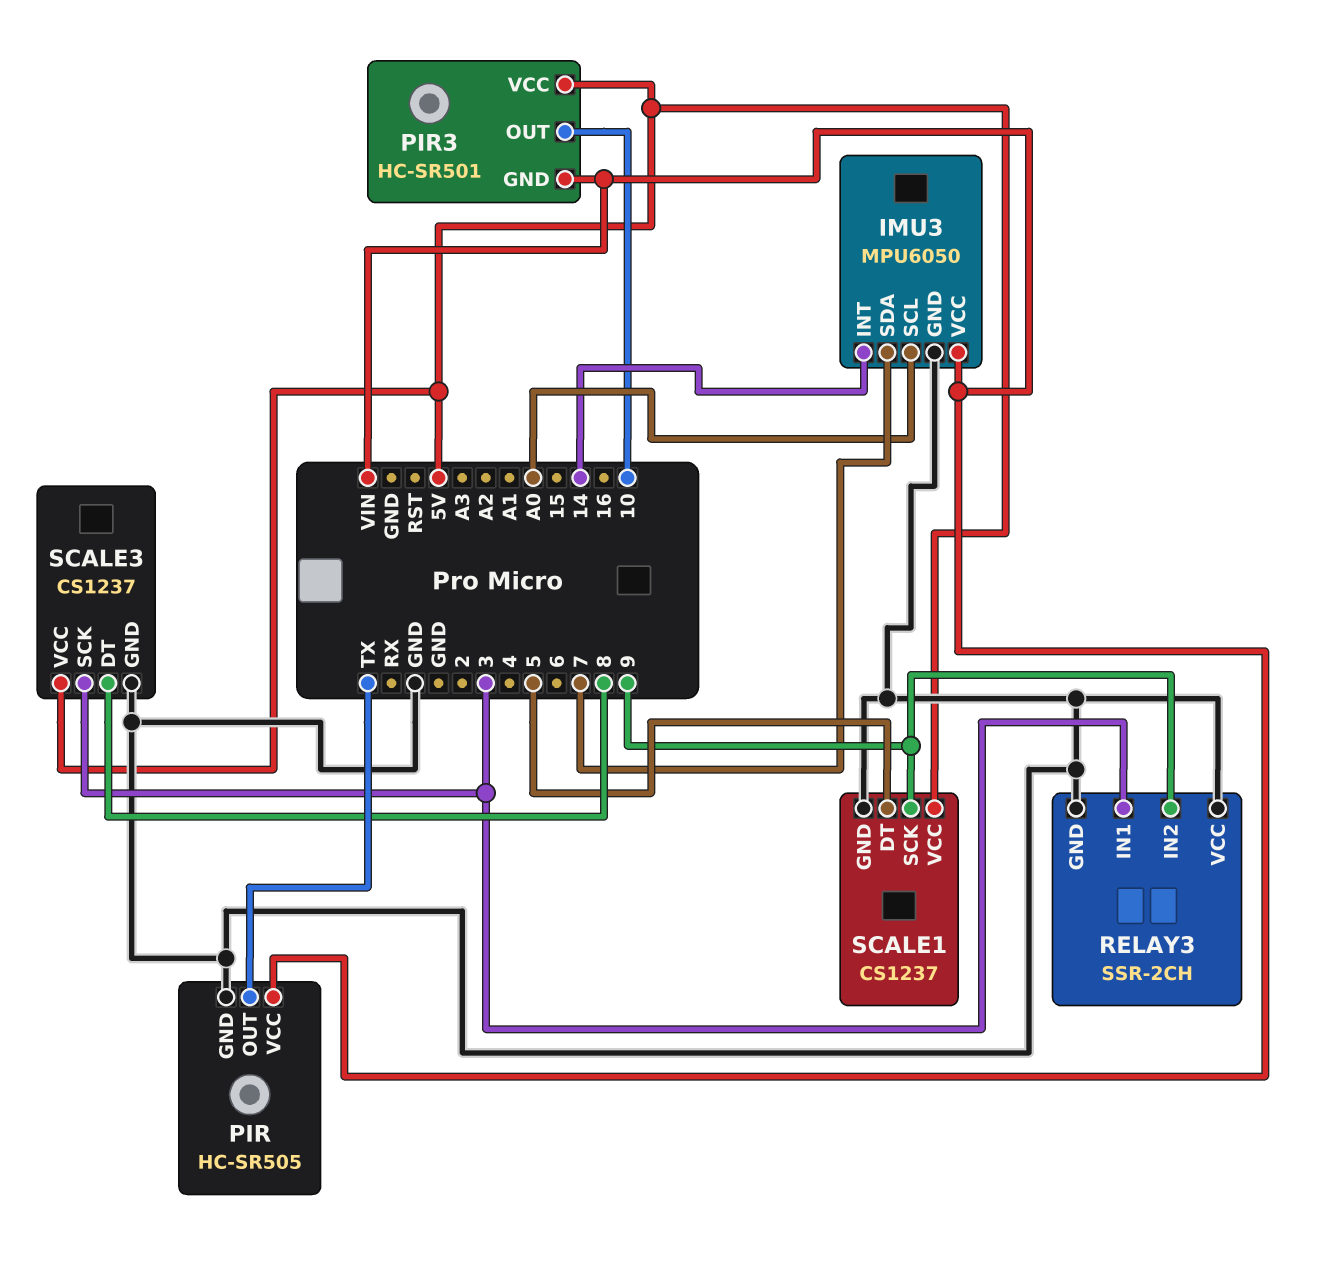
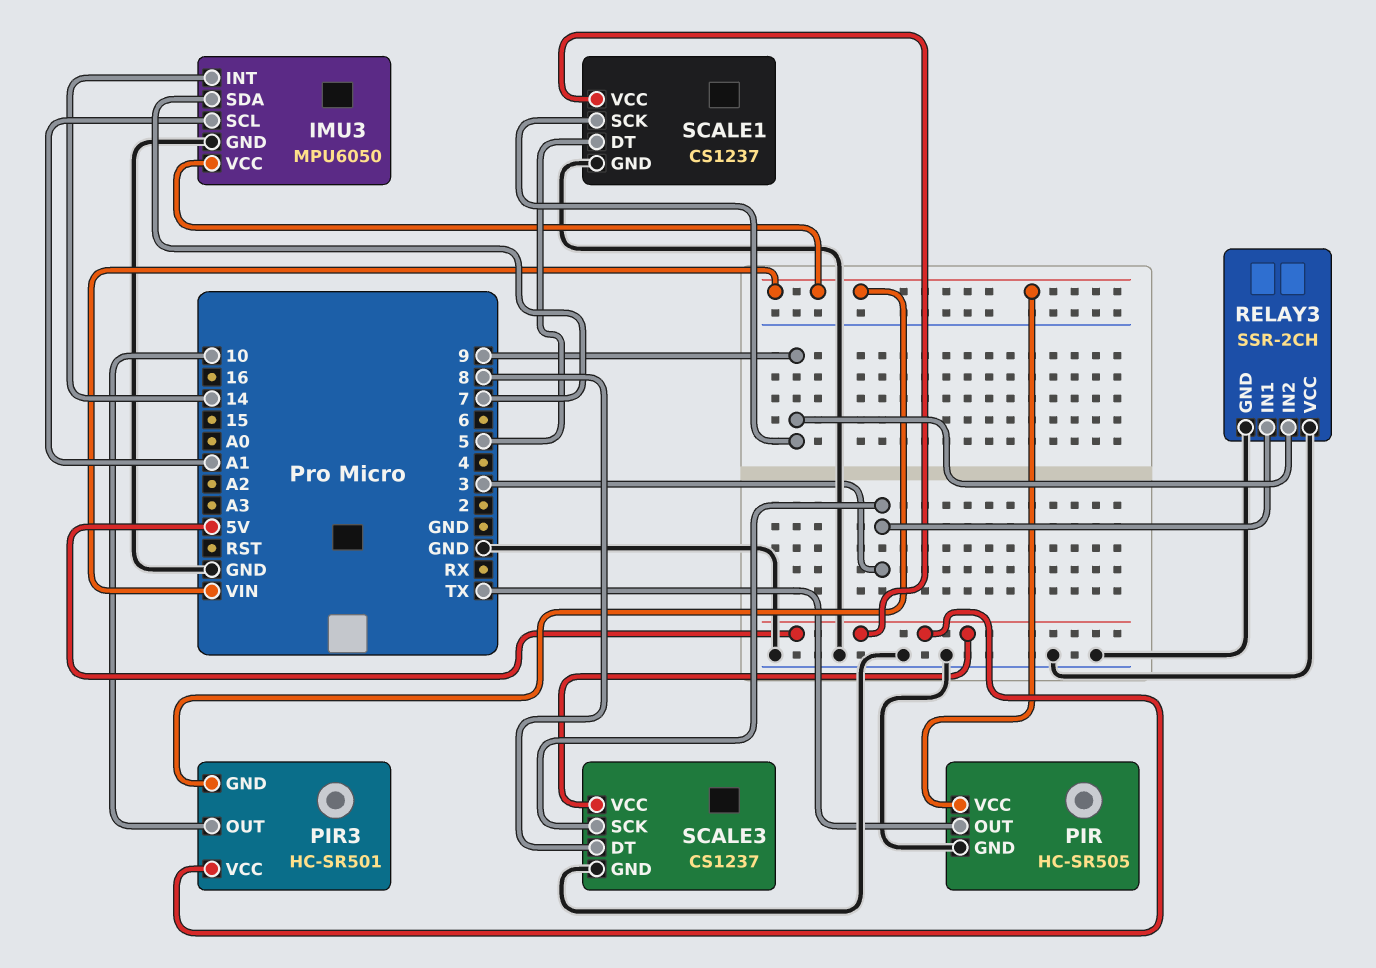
IMU3 pin SCL: A0 -> A1

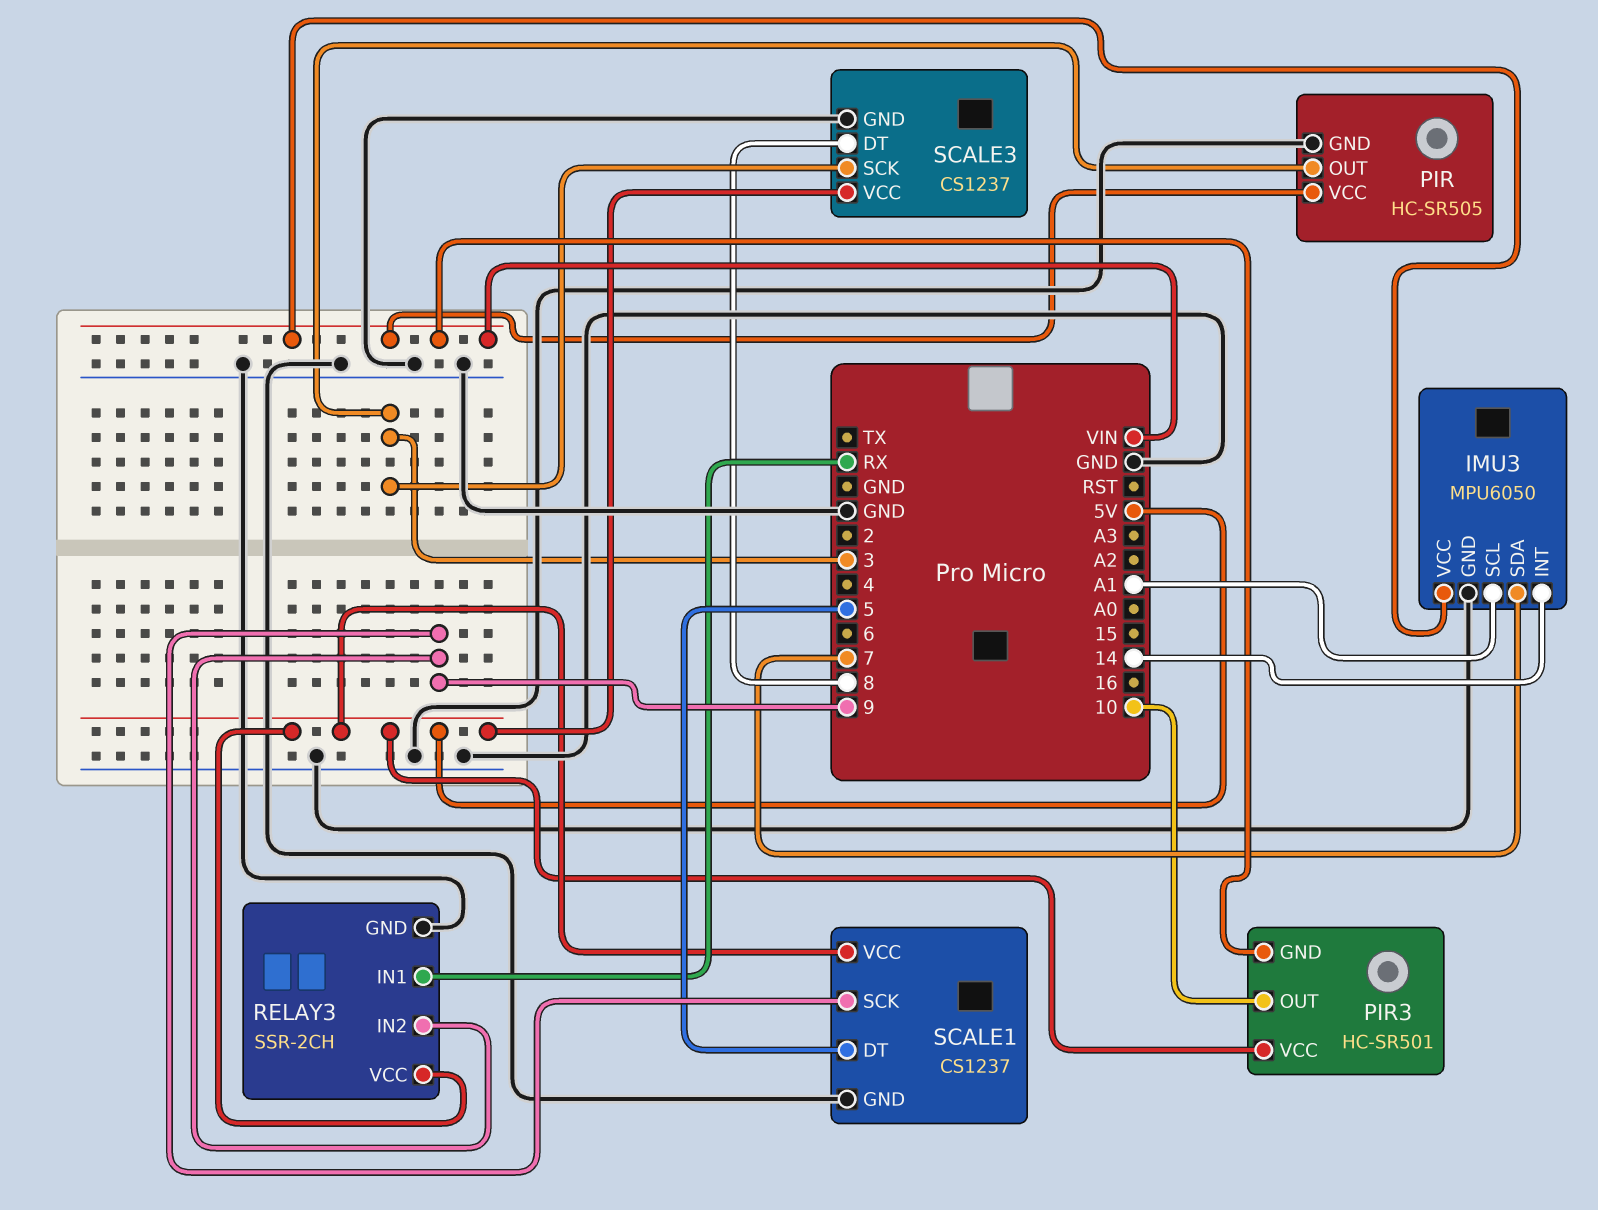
PIR pin OUT: TX -> 3
RELAY3 pin IN1: 3 -> RX
RELAY3 pin VCC: GND -> 5V

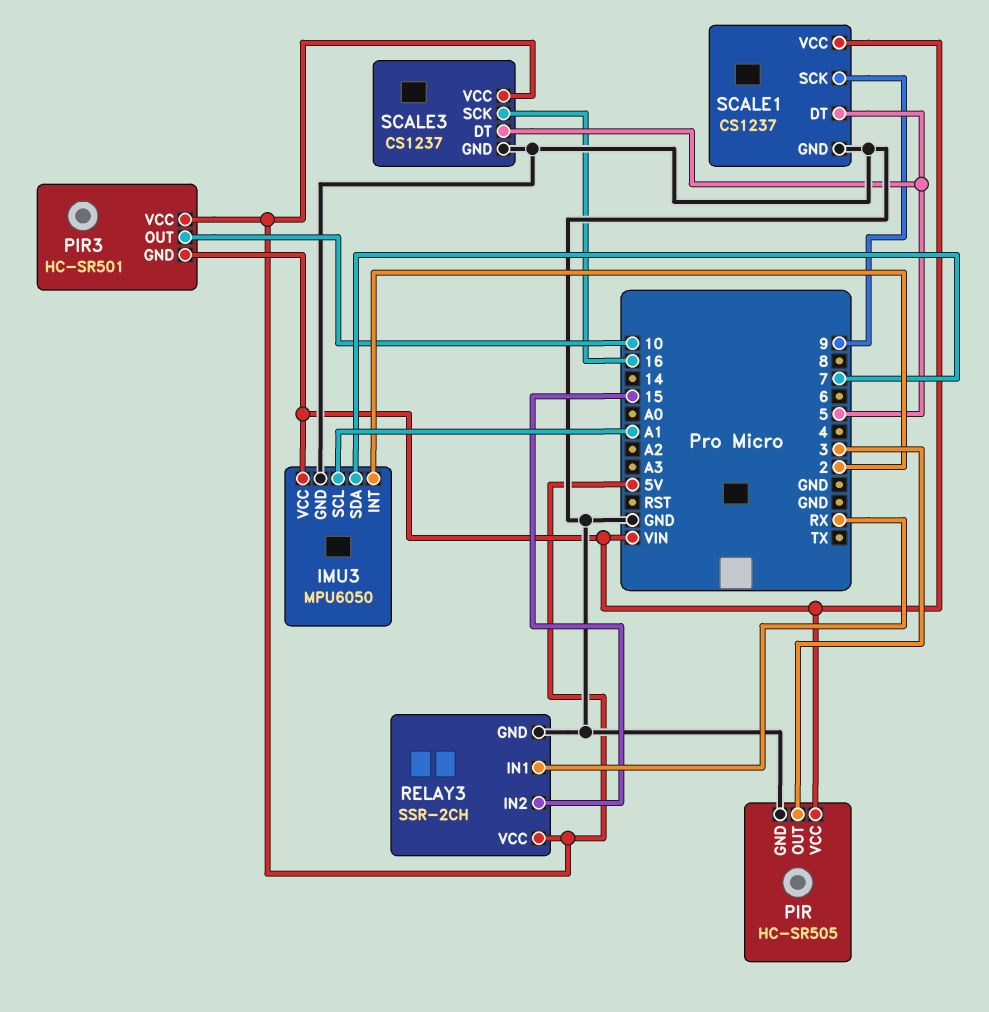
IMU3 pin INT: 14 -> 2
RELAY3 pin IN2: 9 -> 15
SCALE1 pin VCC: 5V -> VIN
SCALE3 pin DT: 8 -> 5
SCALE3 pin SCK: 3 -> 16

